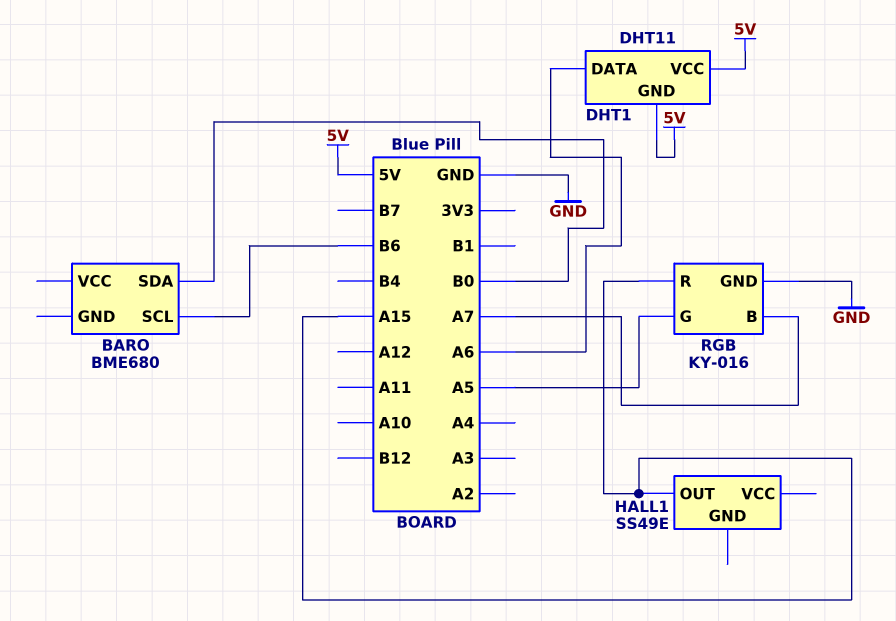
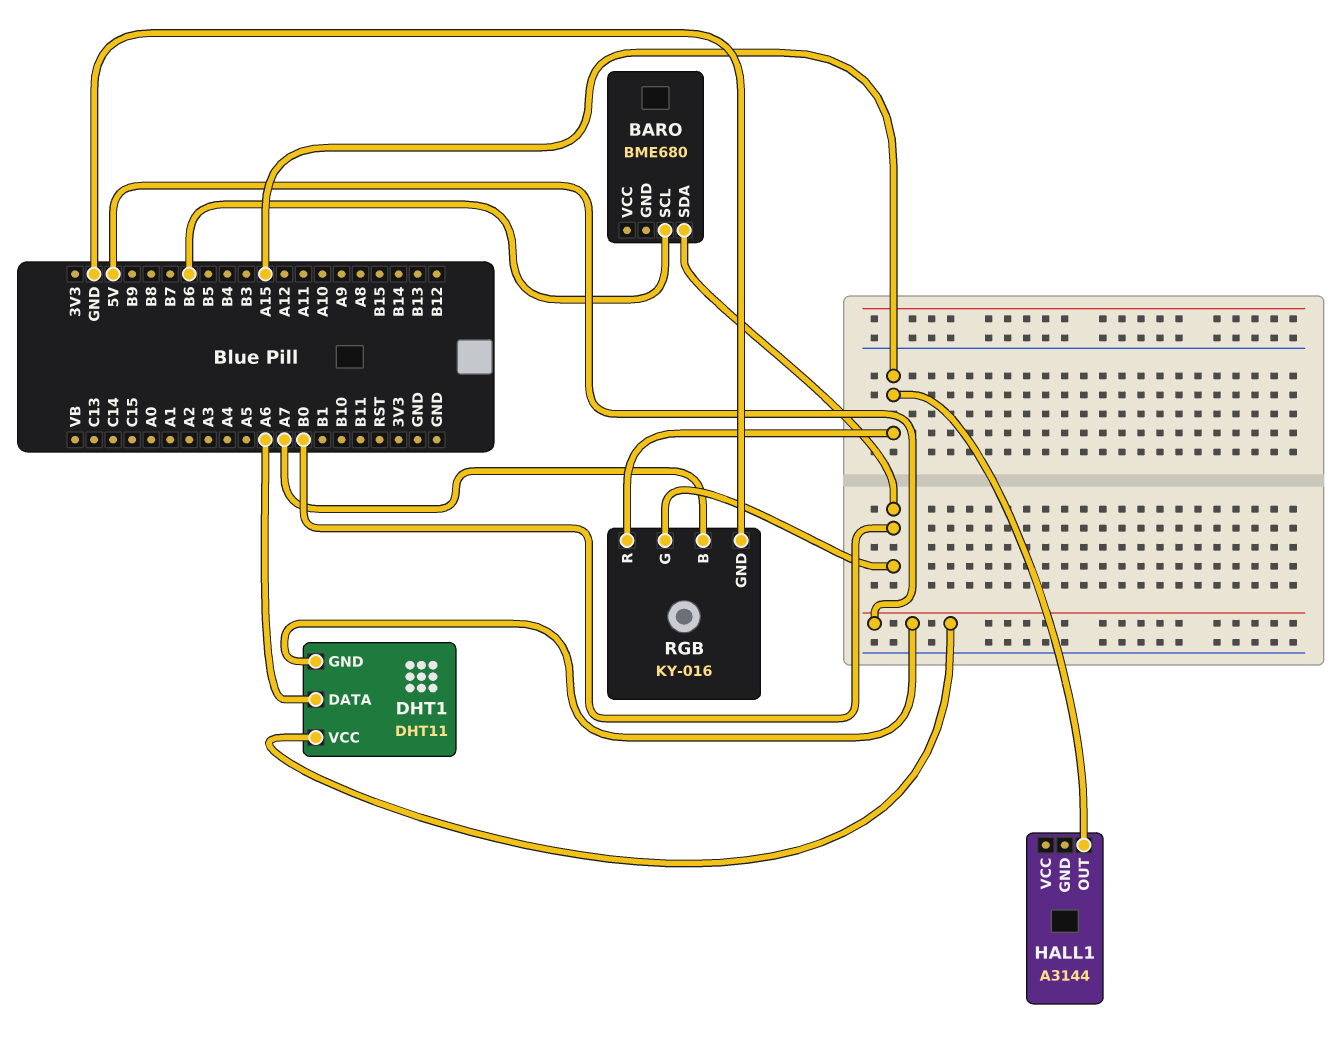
HALL1: SS49E -> A3144
RGB pin G: A5 -> B0

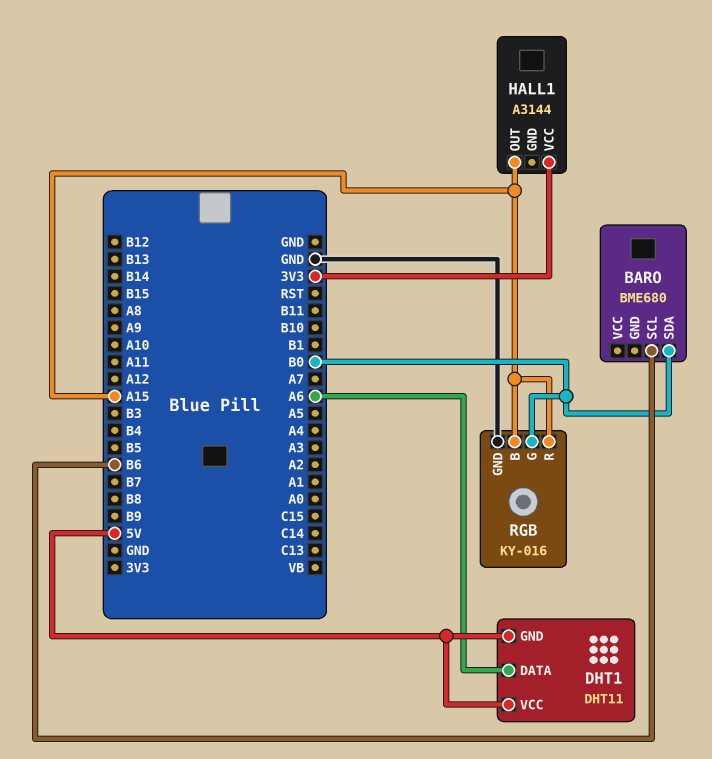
HALL1 pin VCC: none -> 3V3
RGB pin B: A7 -> A15

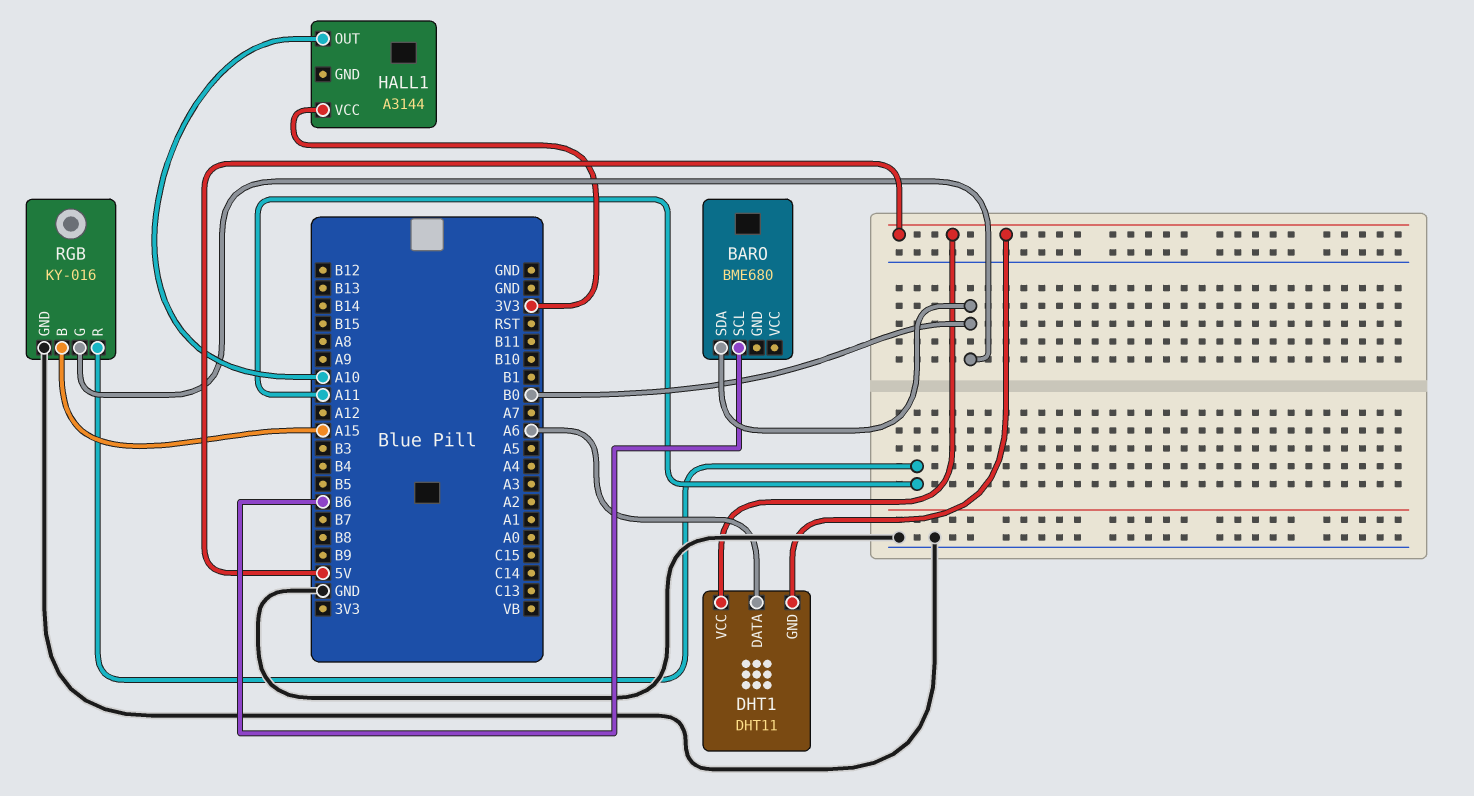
HALL1 pin OUT: A15 -> A10
RGB pin R: A15 -> A11

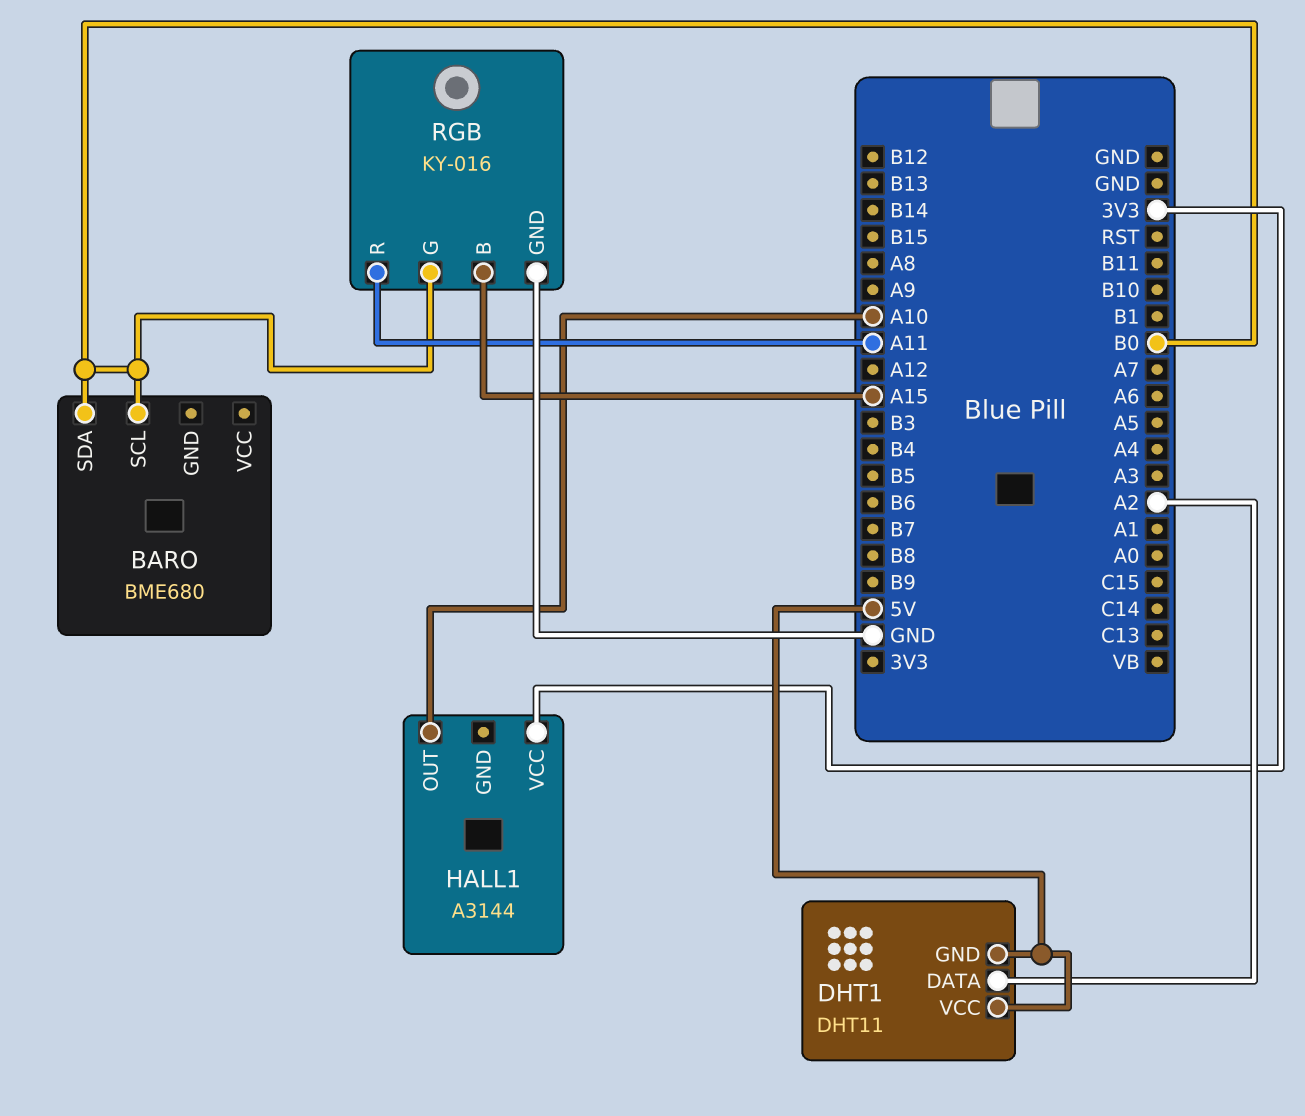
BARO pin SCL: B6 -> B0
DHT1 pin DATA: A6 -> A2

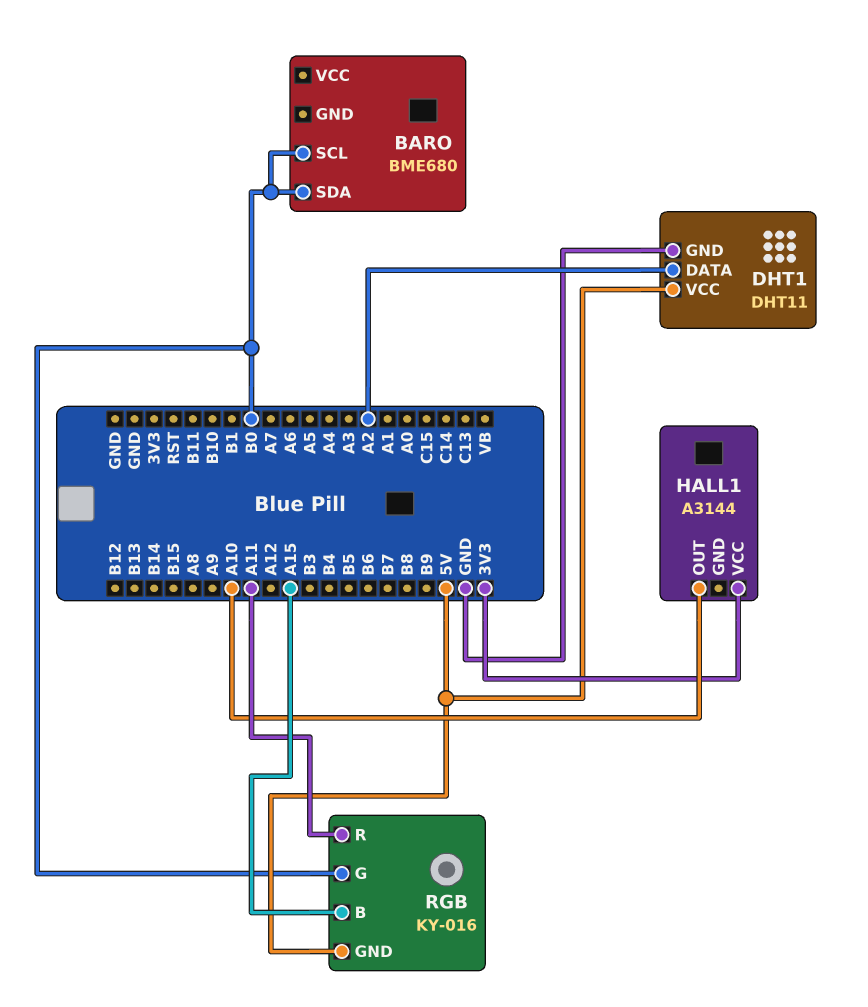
DHT1 pin GND: 5V -> GND
RGB pin GND: GND -> 5V

